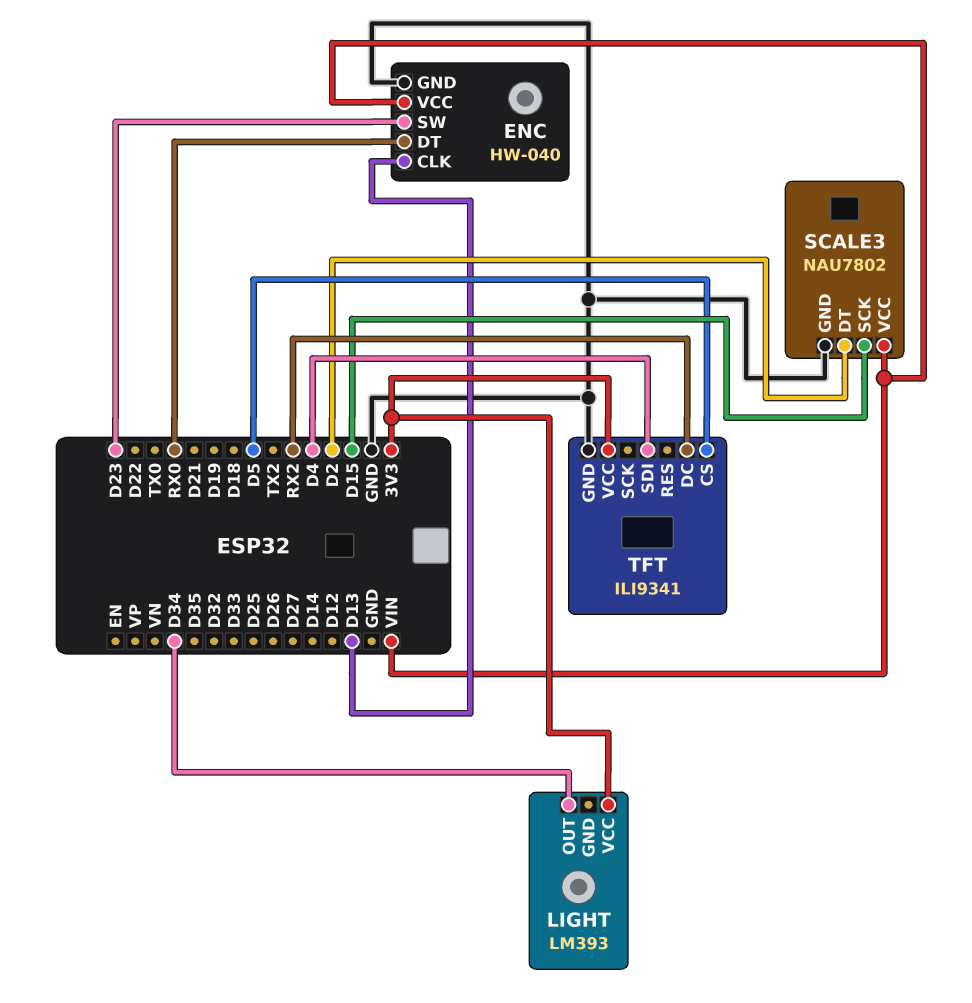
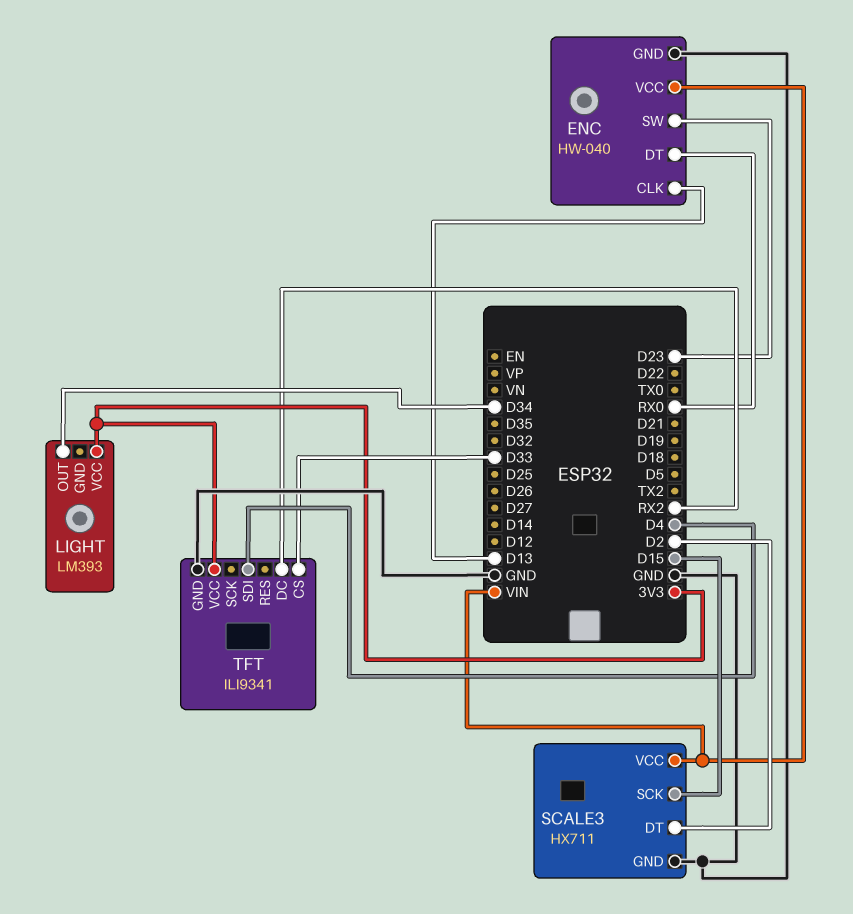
SCALE3: NAU7802 -> HX711
TFT pin CS: D5 -> D33

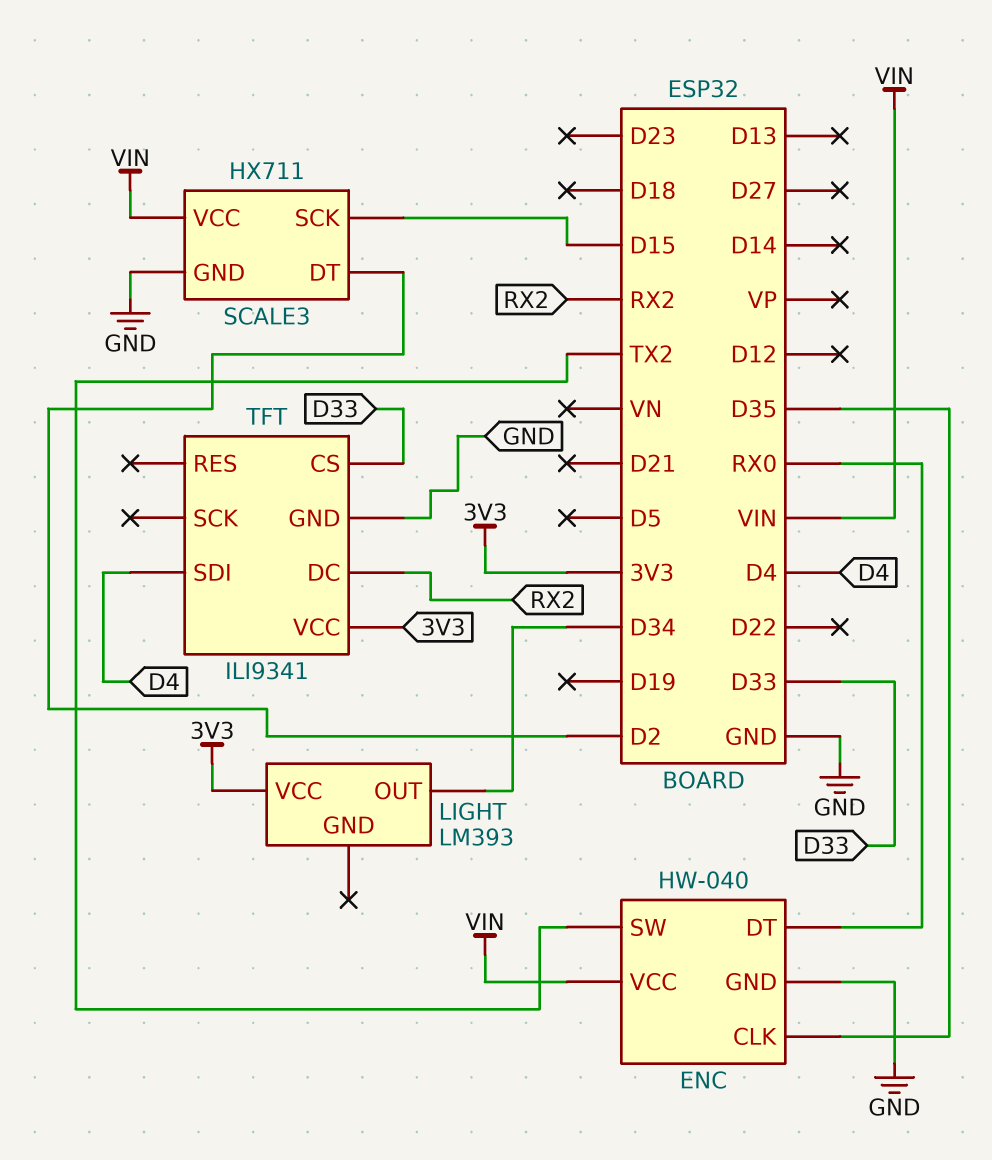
ENC pin CLK: D13 -> D35
ENC pin SW: D23 -> TX2

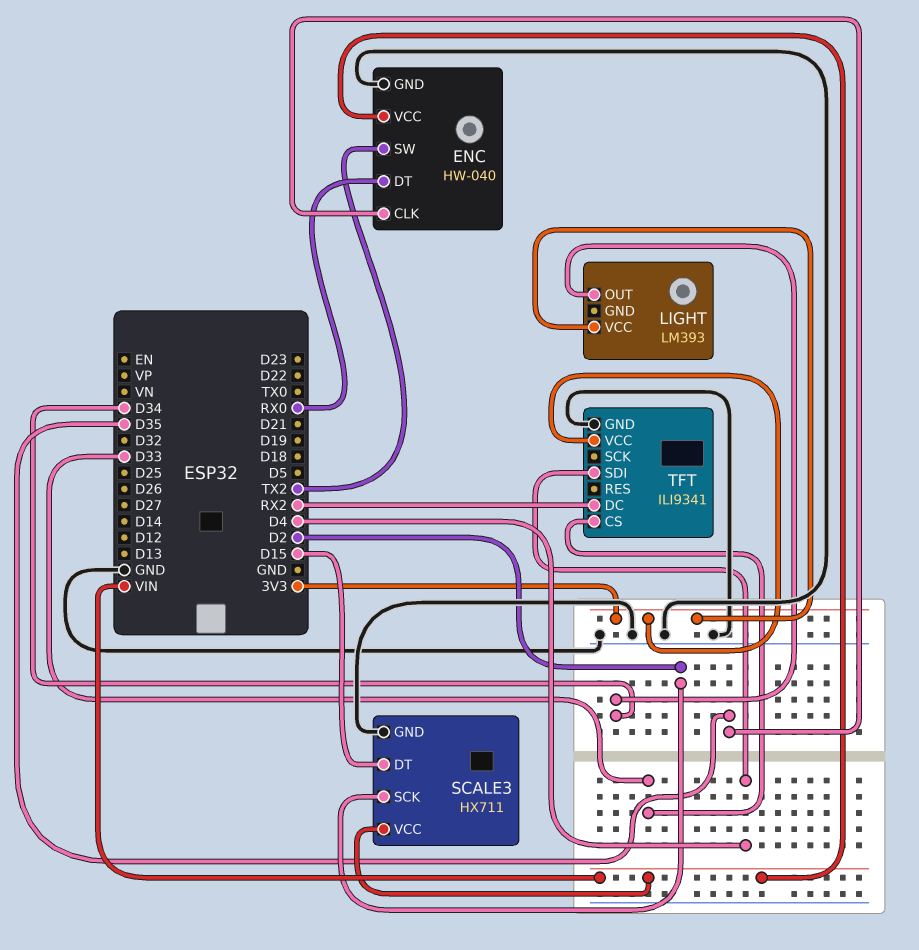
SCALE3 pin DT: D2 -> D15
SCALE3 pin SCK: D15 -> D2

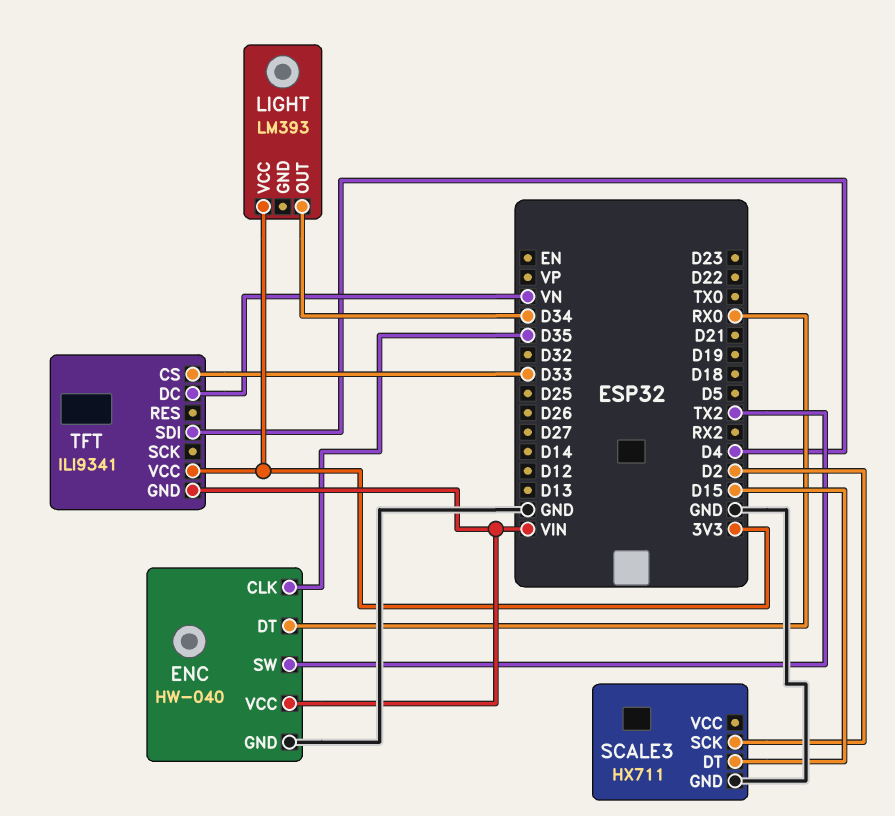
SCALE3 pin VCC: VIN -> none
TFT pin DC: RX2 -> VN
TFT pin GND: GND -> VIN

